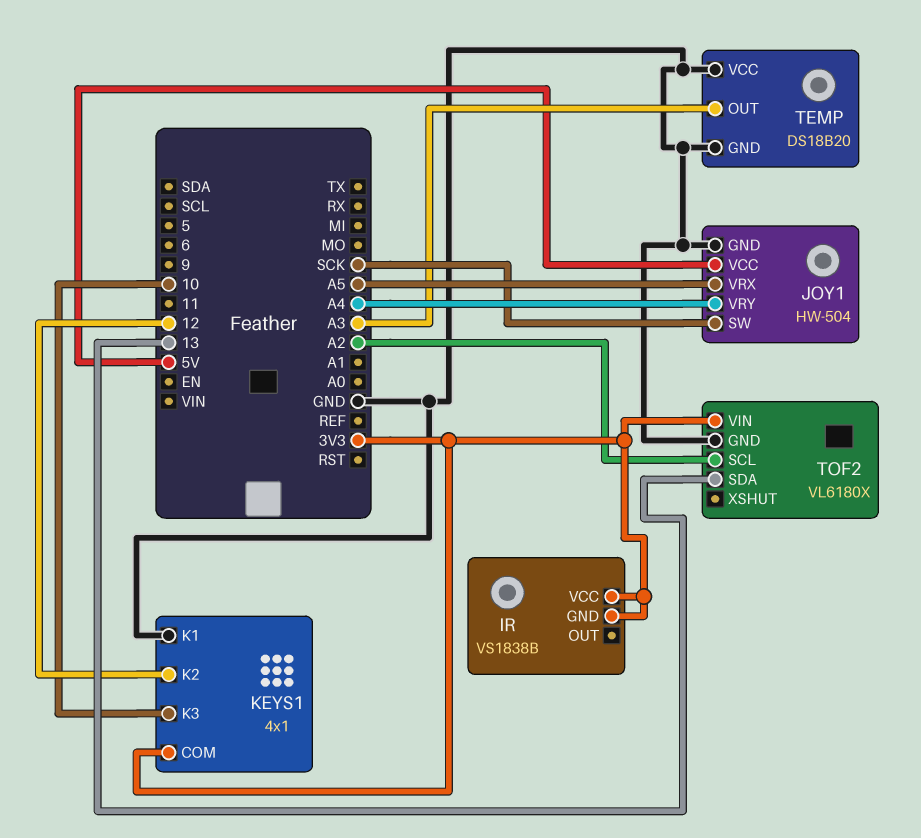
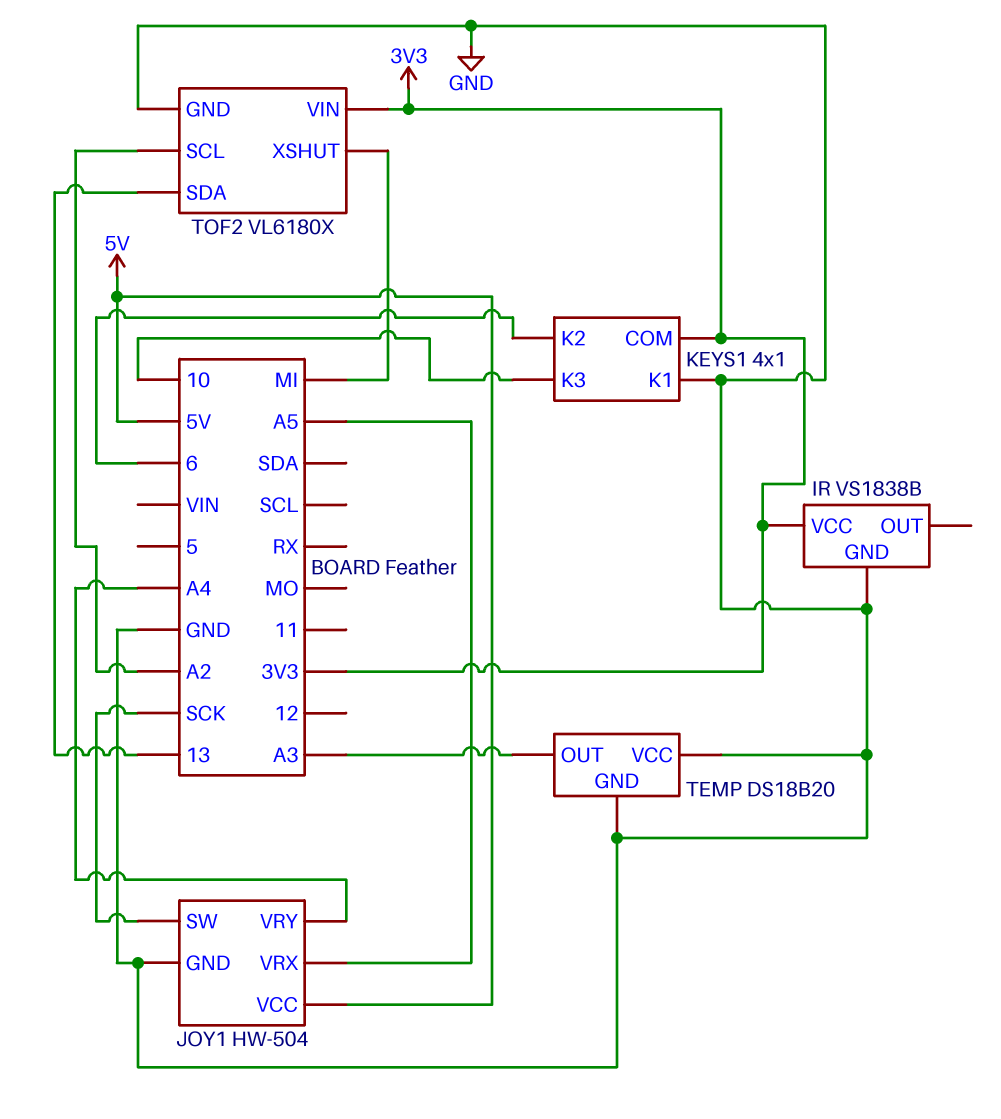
IR pin GND: 3V3 -> GND
KEYS1 pin K2: 12 -> 6
TOF2 pin XSHUT: none -> MI

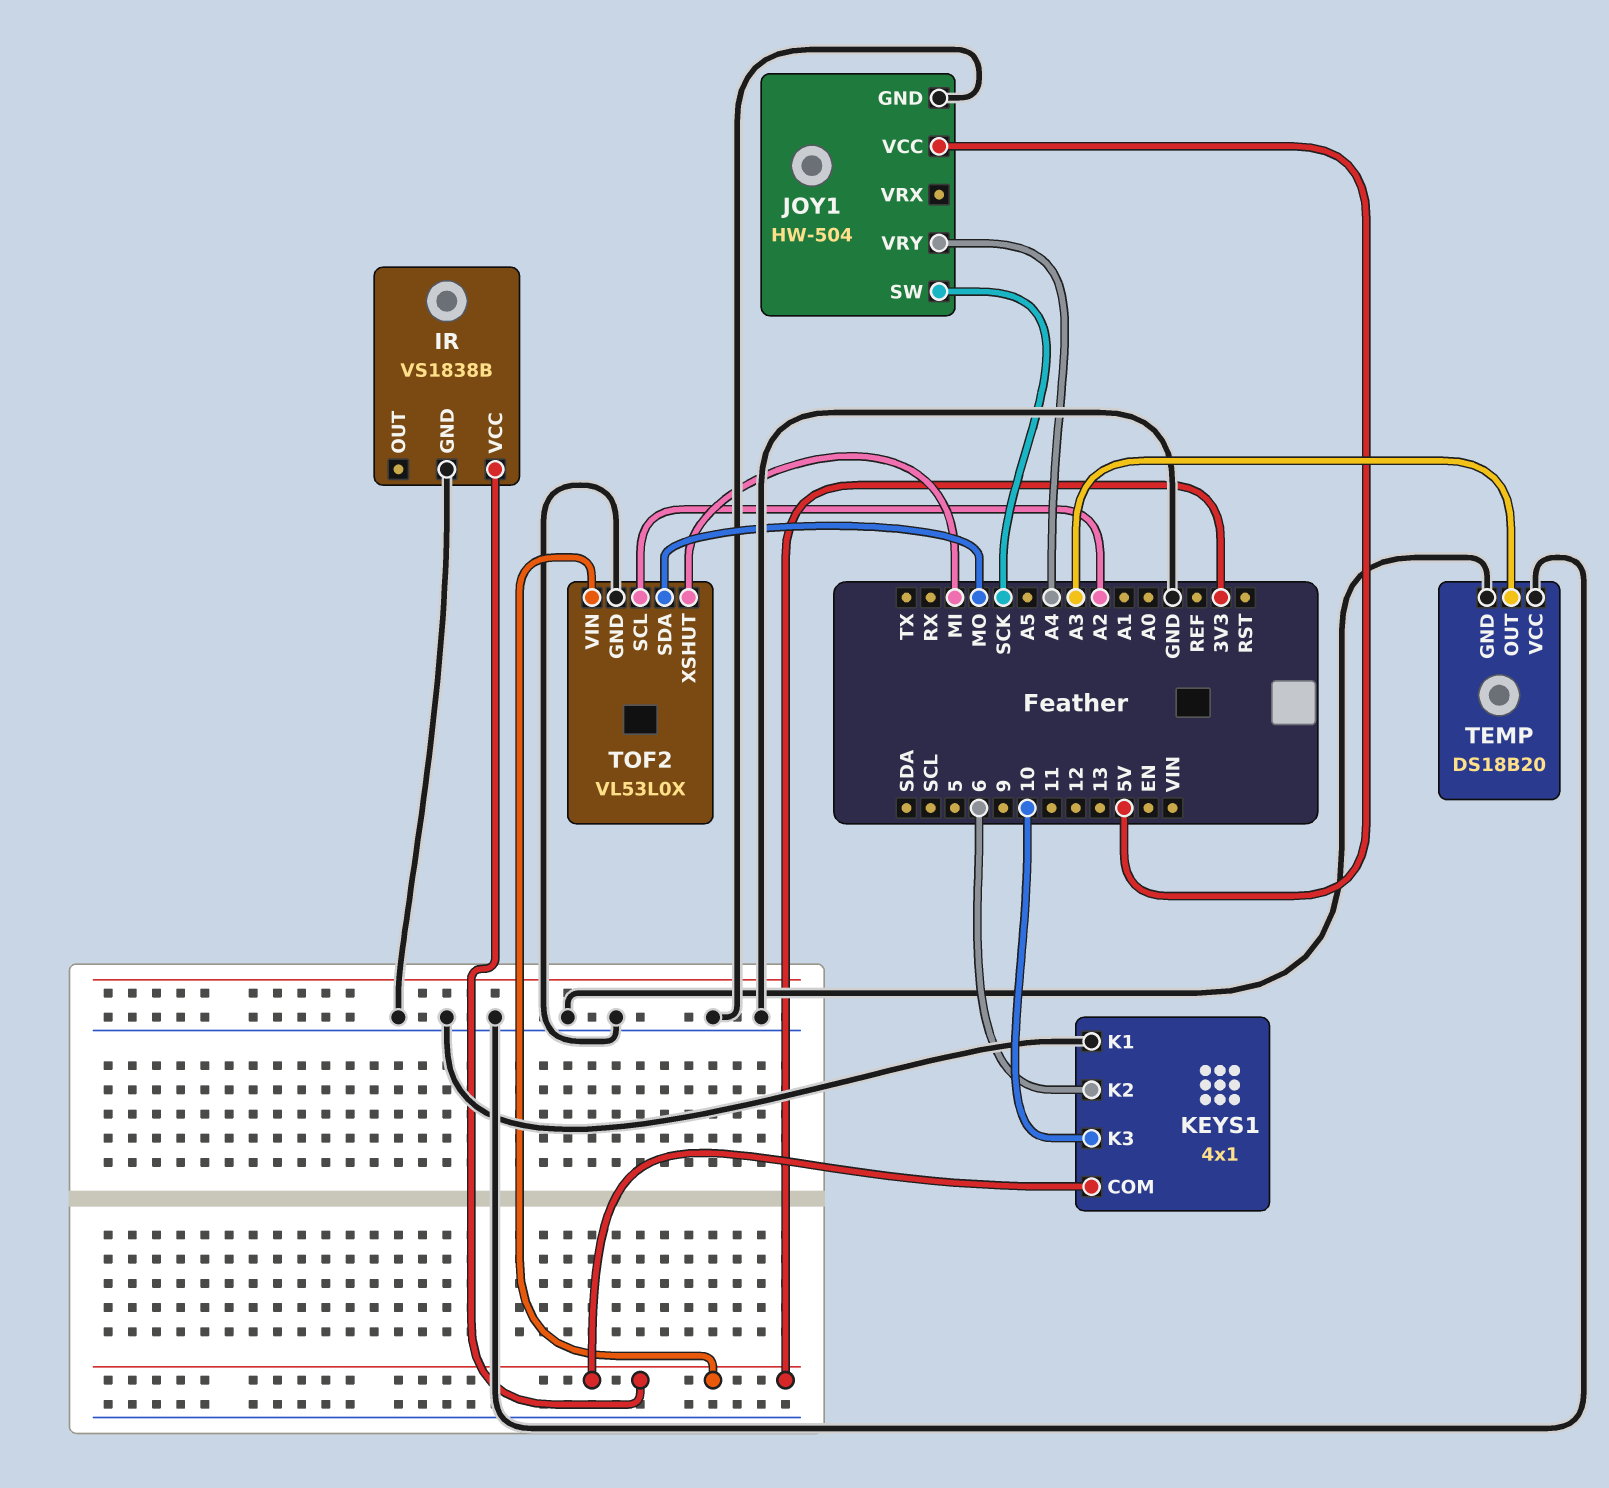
JOY1 pin VRX: A5 -> none
TOF2: VL6180X -> VL53L0X
TOF2 pin SDA: 13 -> MO

